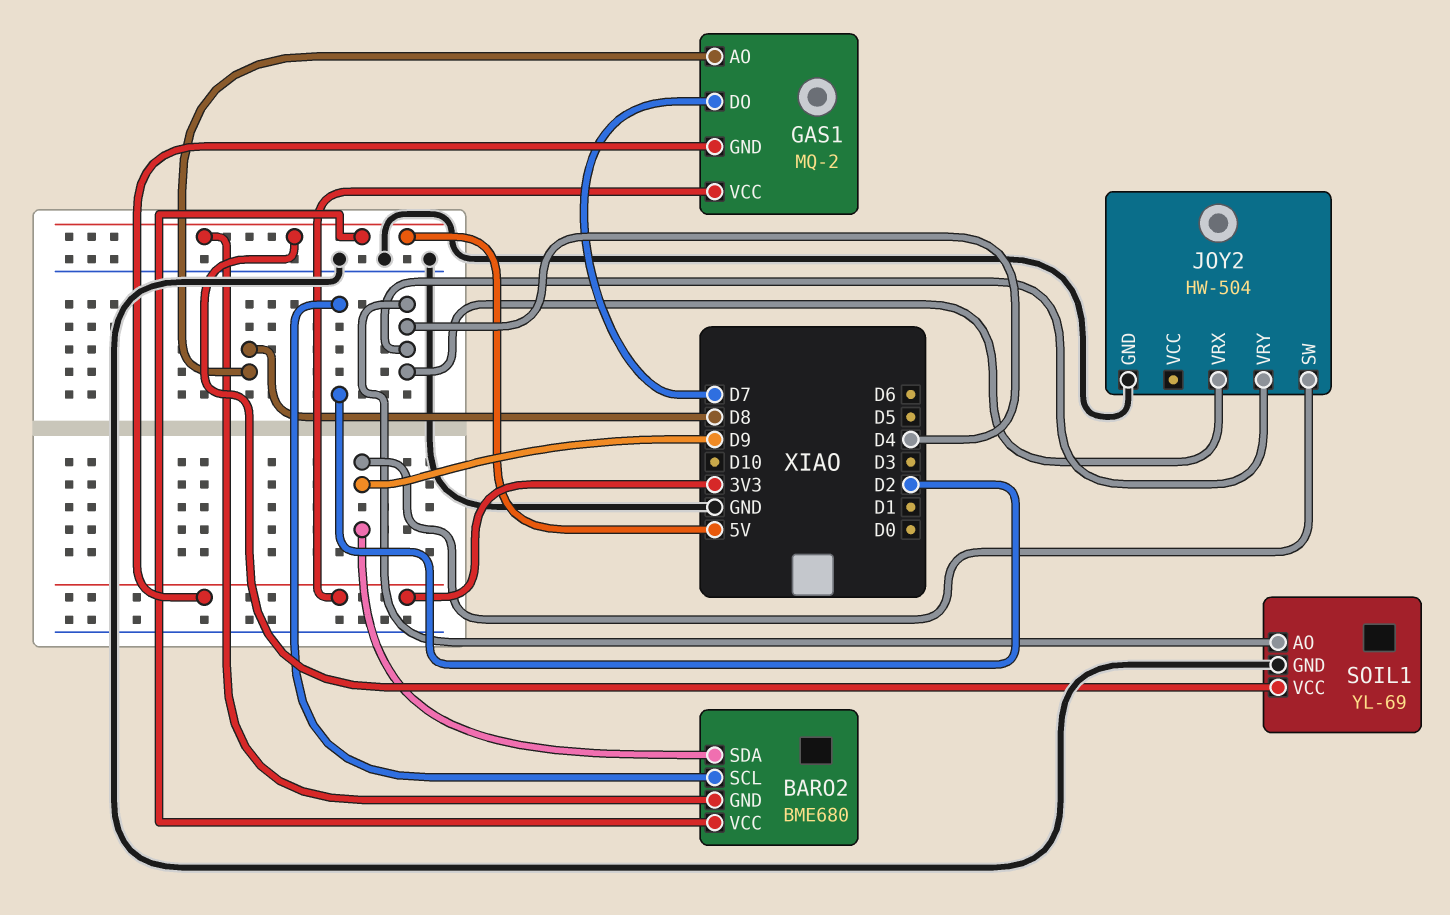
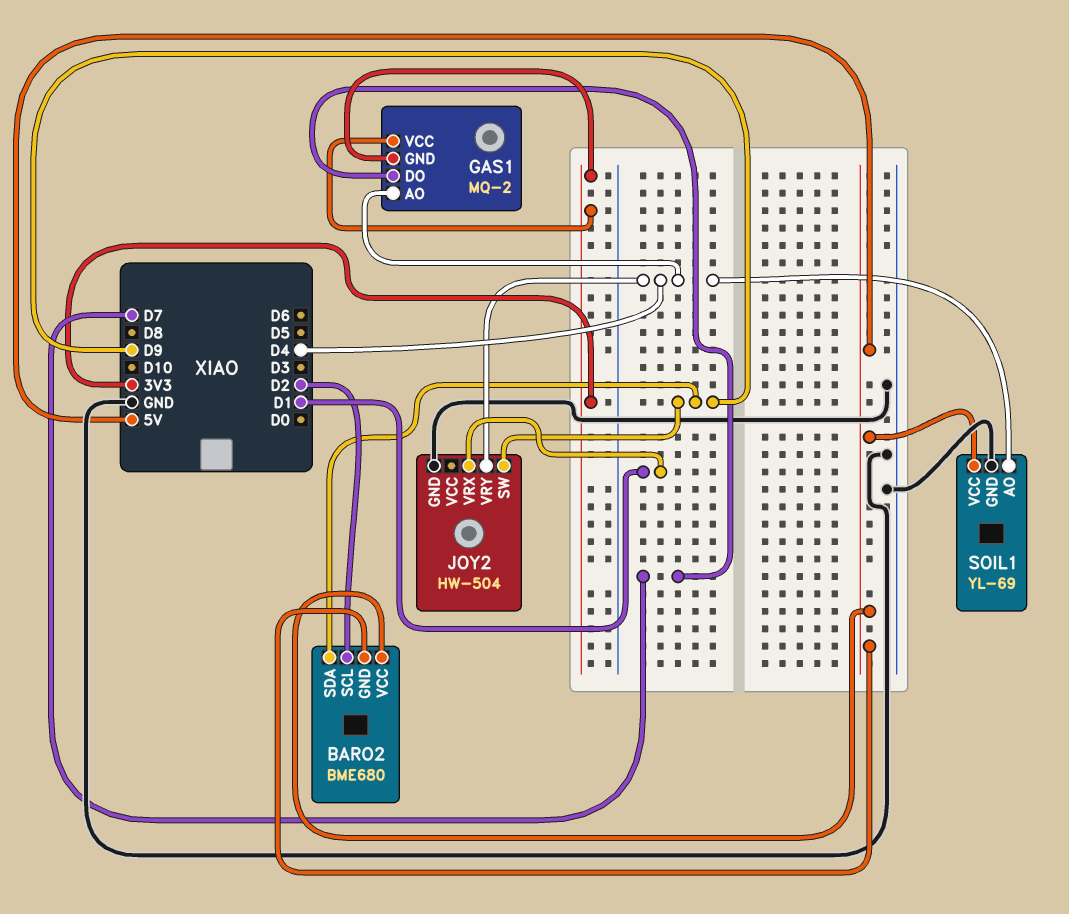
GAS1 pin AO: D8 -> D4
JOY2 pin VRX: D4 -> D1

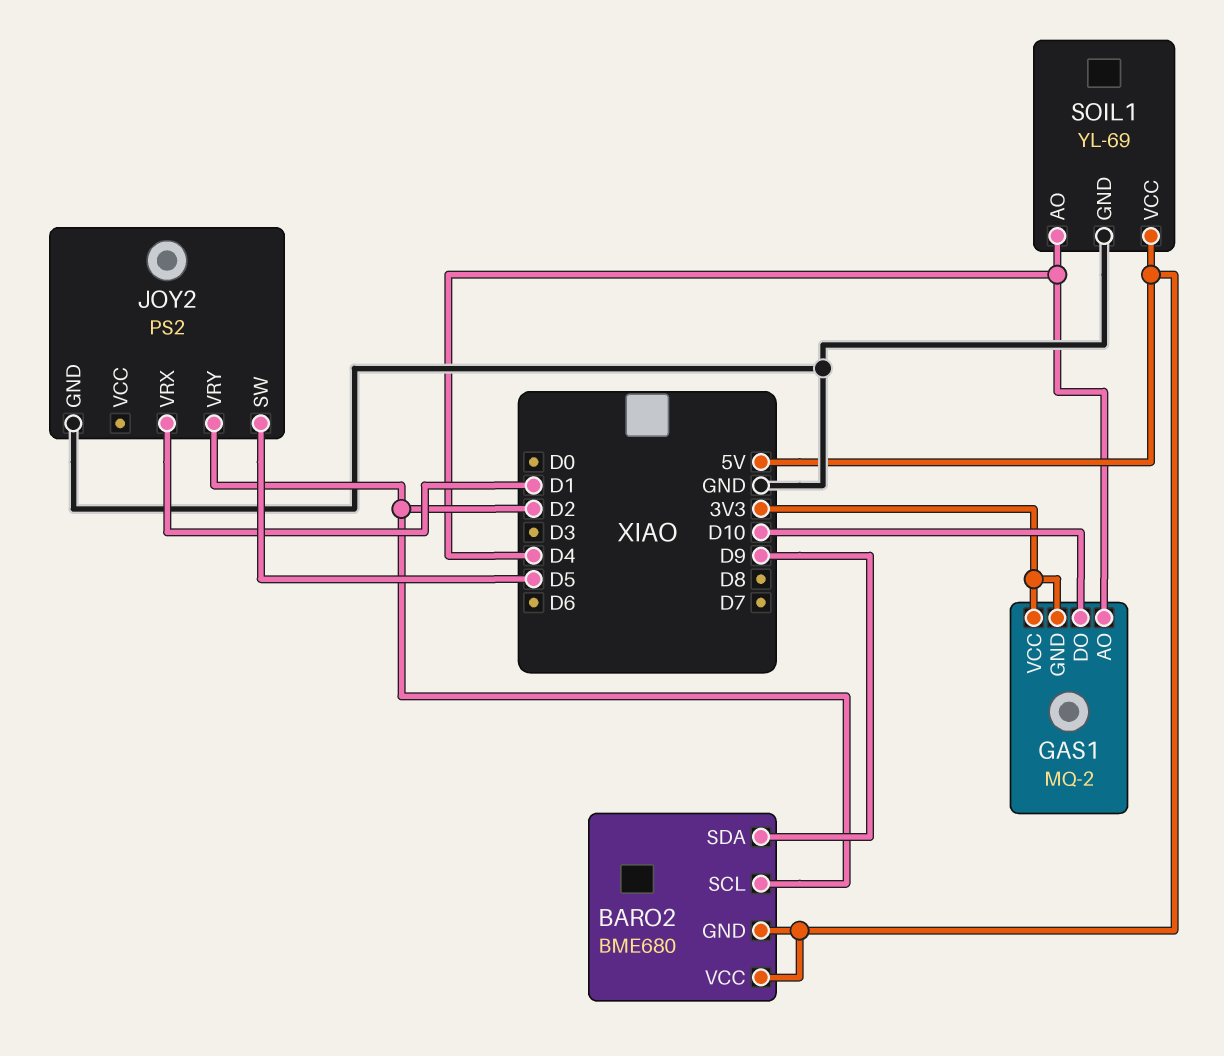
GAS1 pin DO: D7 -> D10
JOY2: HW-504 -> PS2
JOY2 pin SW: D9 -> D5
JOY2 pin VRY: D4 -> D2

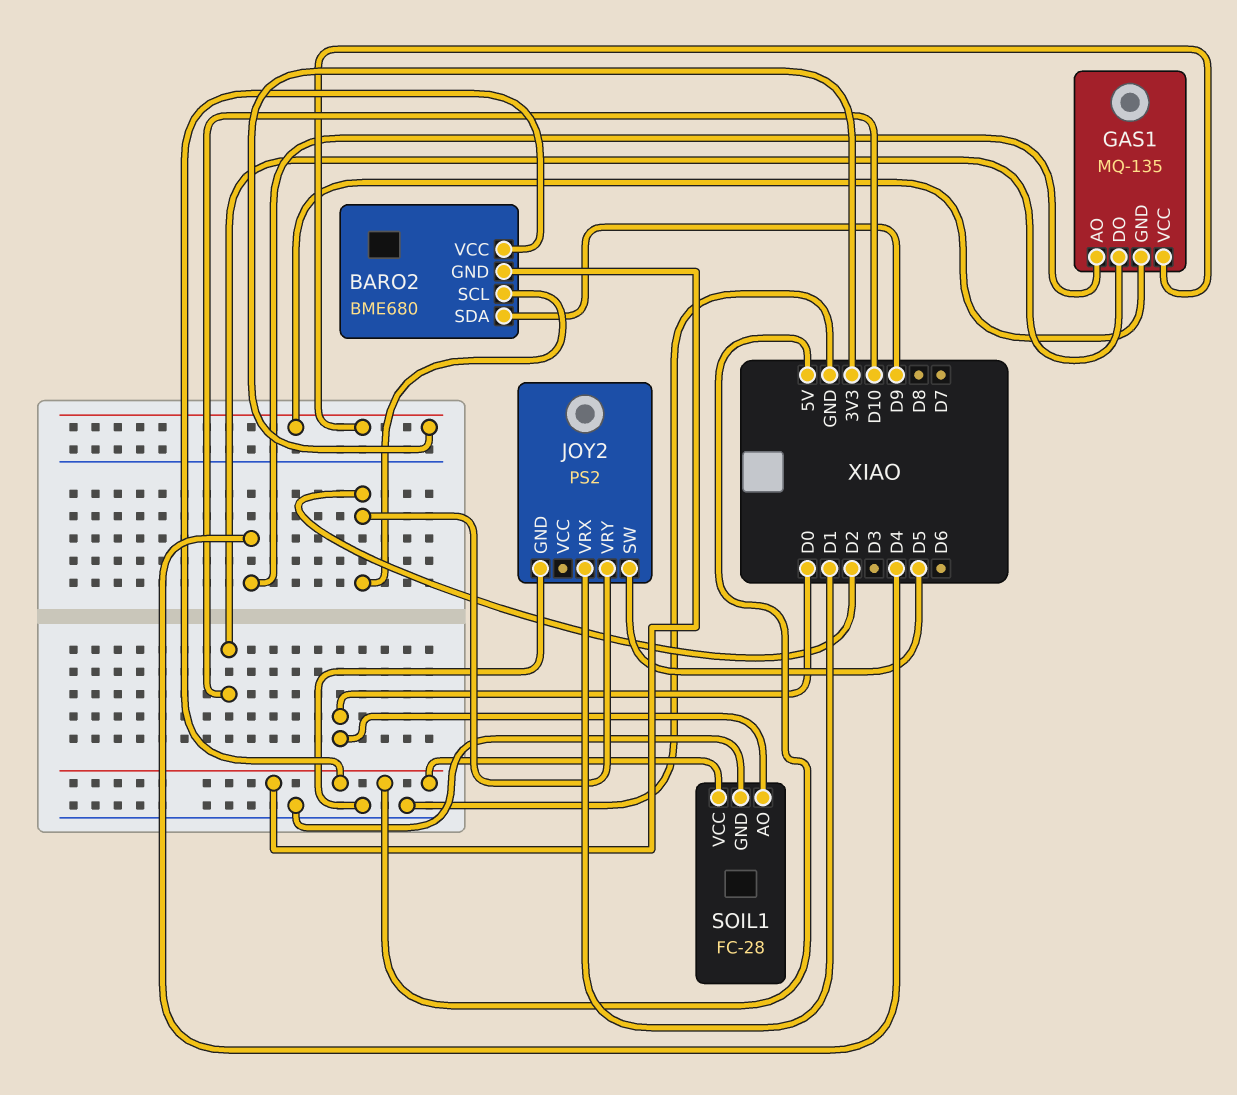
GAS1: MQ-2 -> MQ-135
SOIL1: YL-69 -> FC-28
SOIL1 pin AO: D4 -> D0

